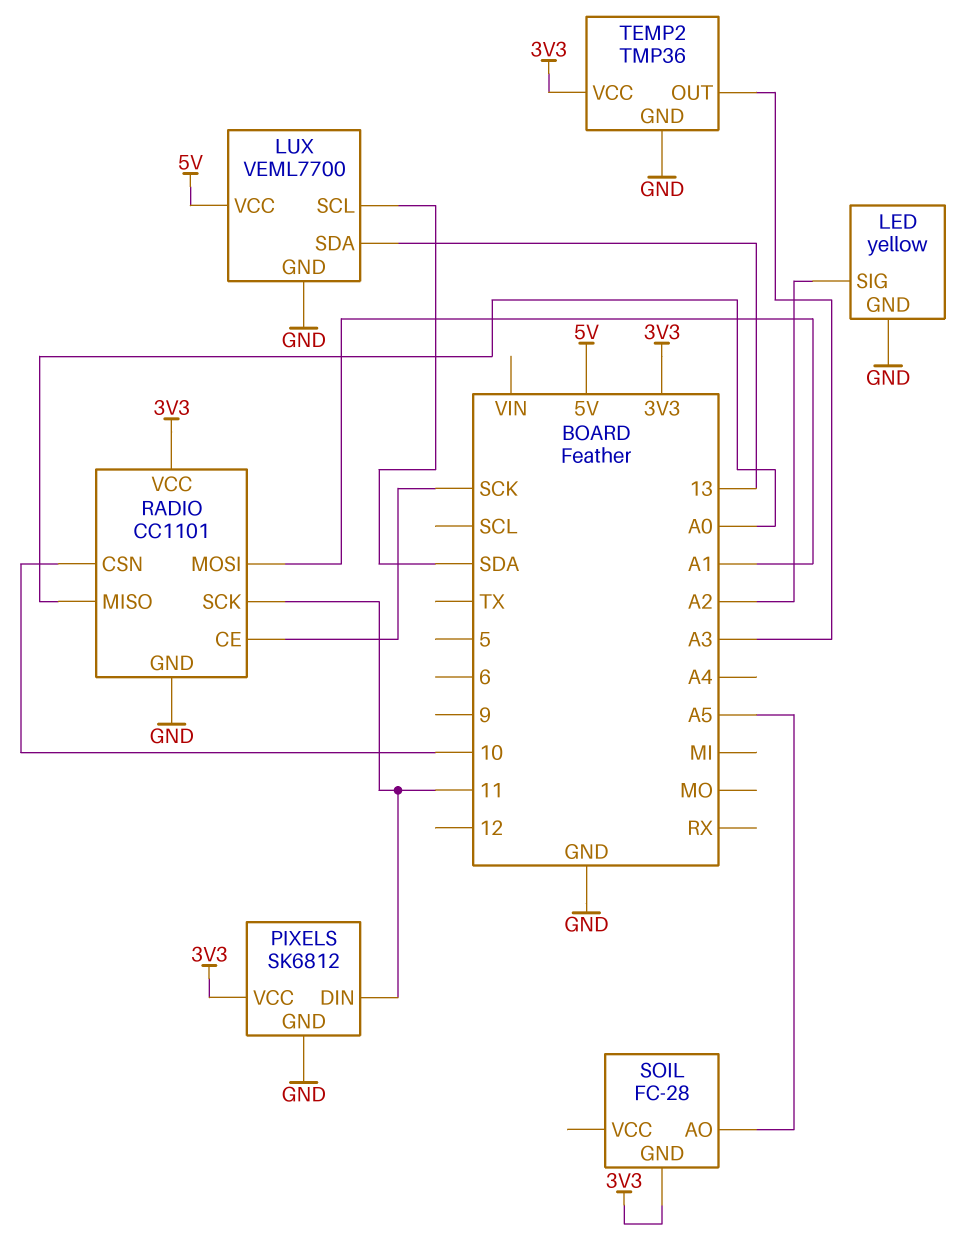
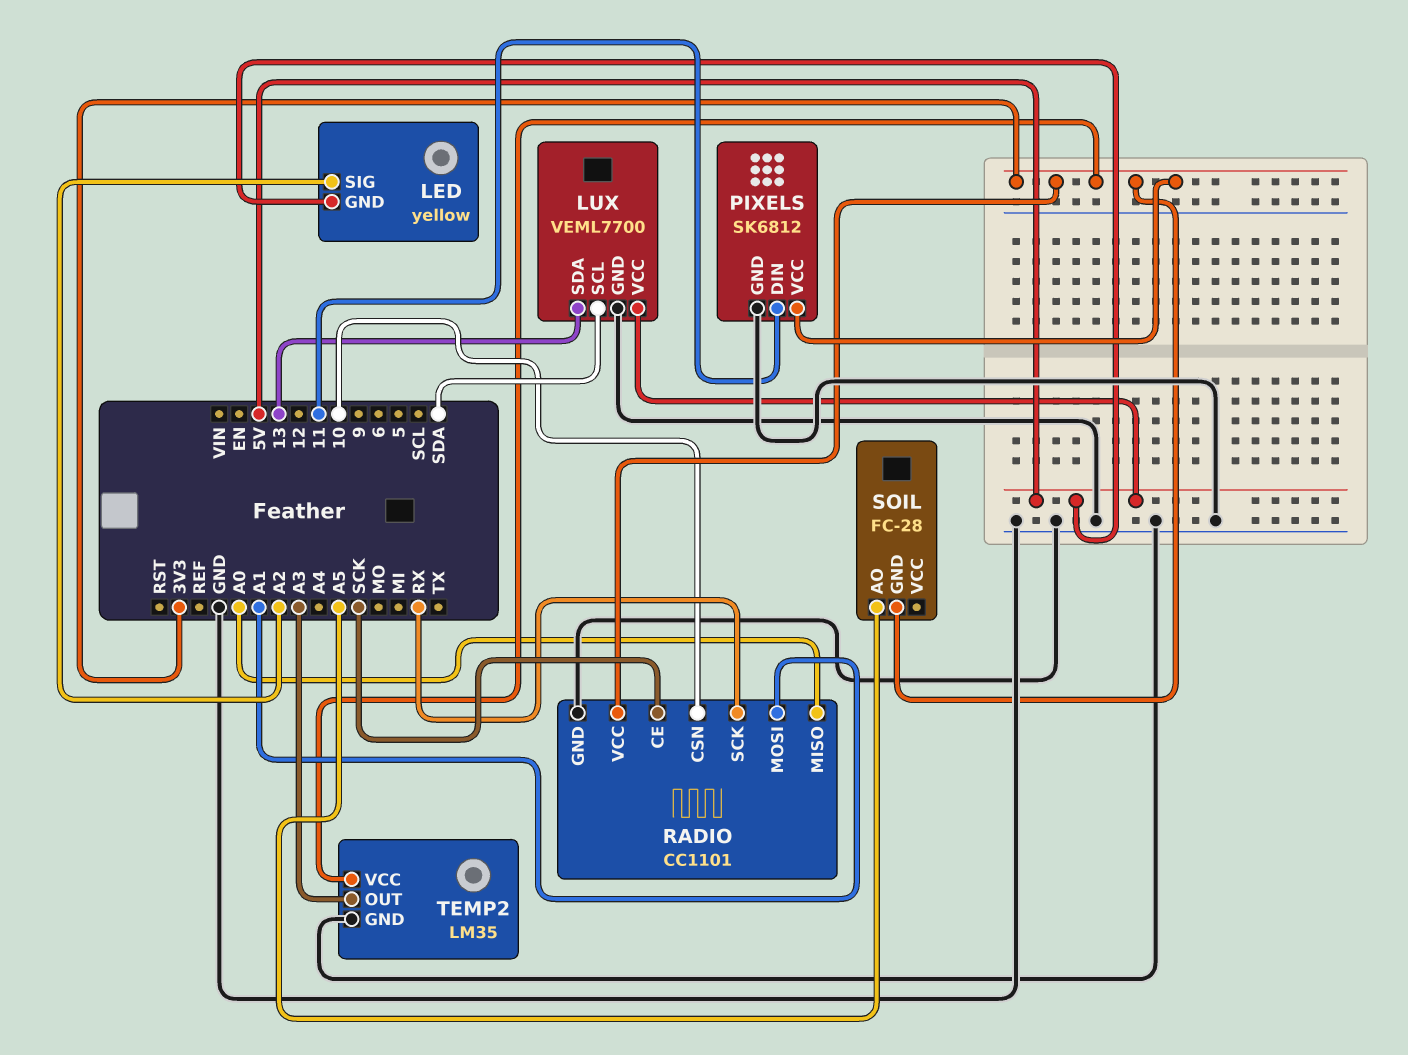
LED pin GND: GND -> 5V
RADIO pin SCK: 11 -> RX
TEMP2: TMP36 -> LM35

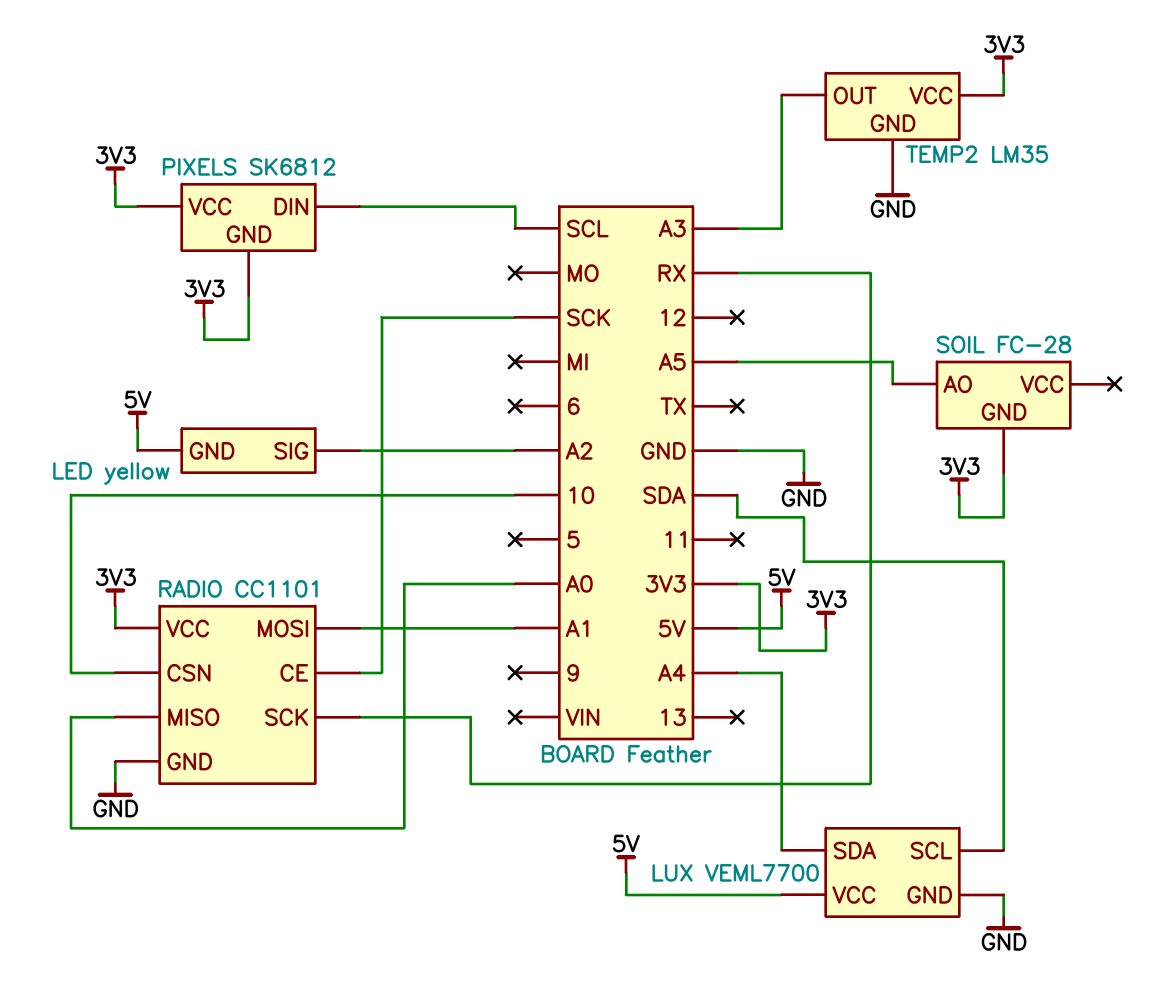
LUX pin SDA: 13 -> A4
PIXELS pin DIN: 11 -> SCL
PIXELS pin GND: GND -> 3V3

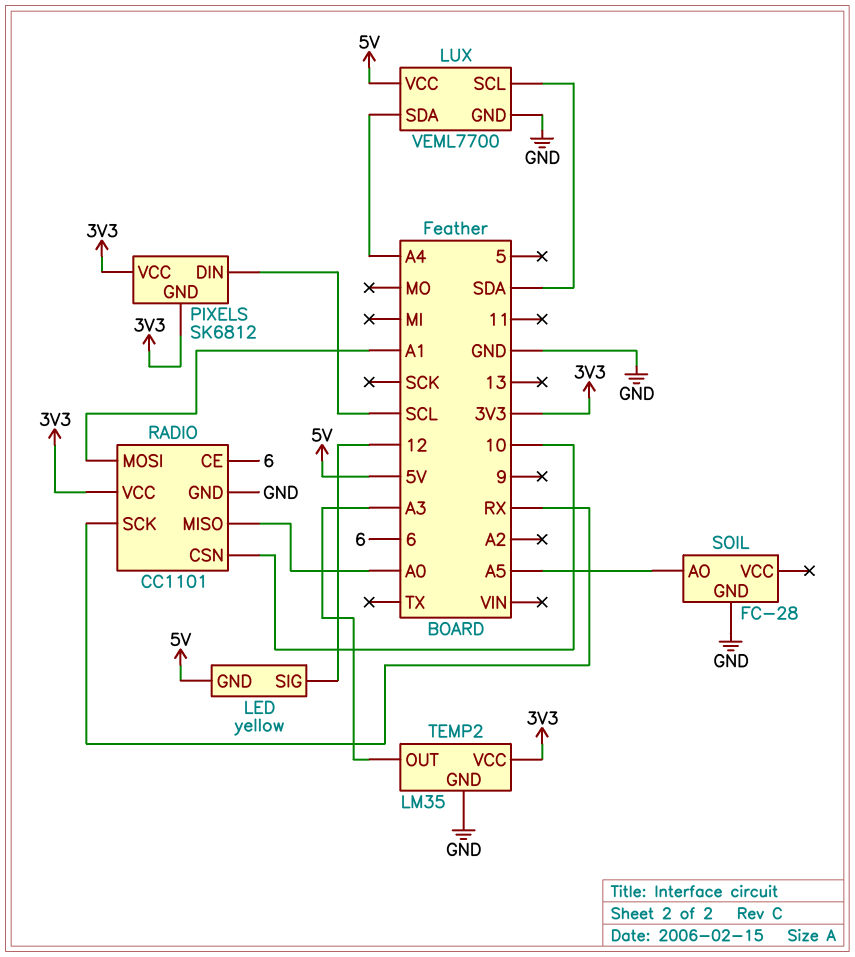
LED pin SIG: A2 -> 12
RADIO pin CE: SCK -> 6
SOIL pin GND: 3V3 -> GND

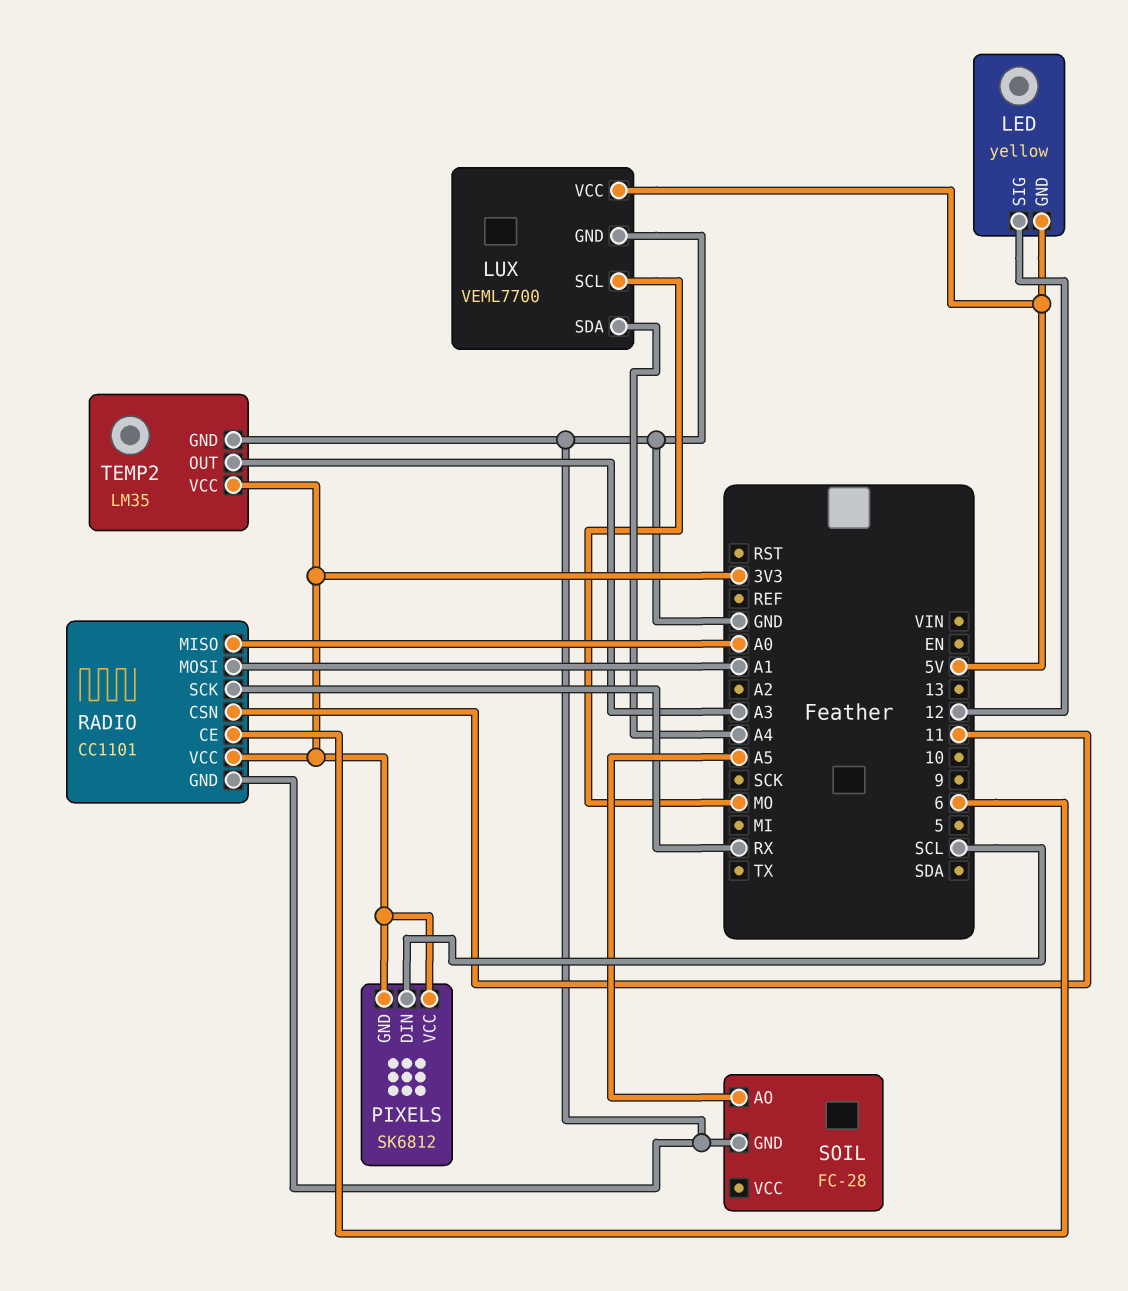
LUX pin SCL: SDA -> MO
RADIO pin CSN: 10 -> 11

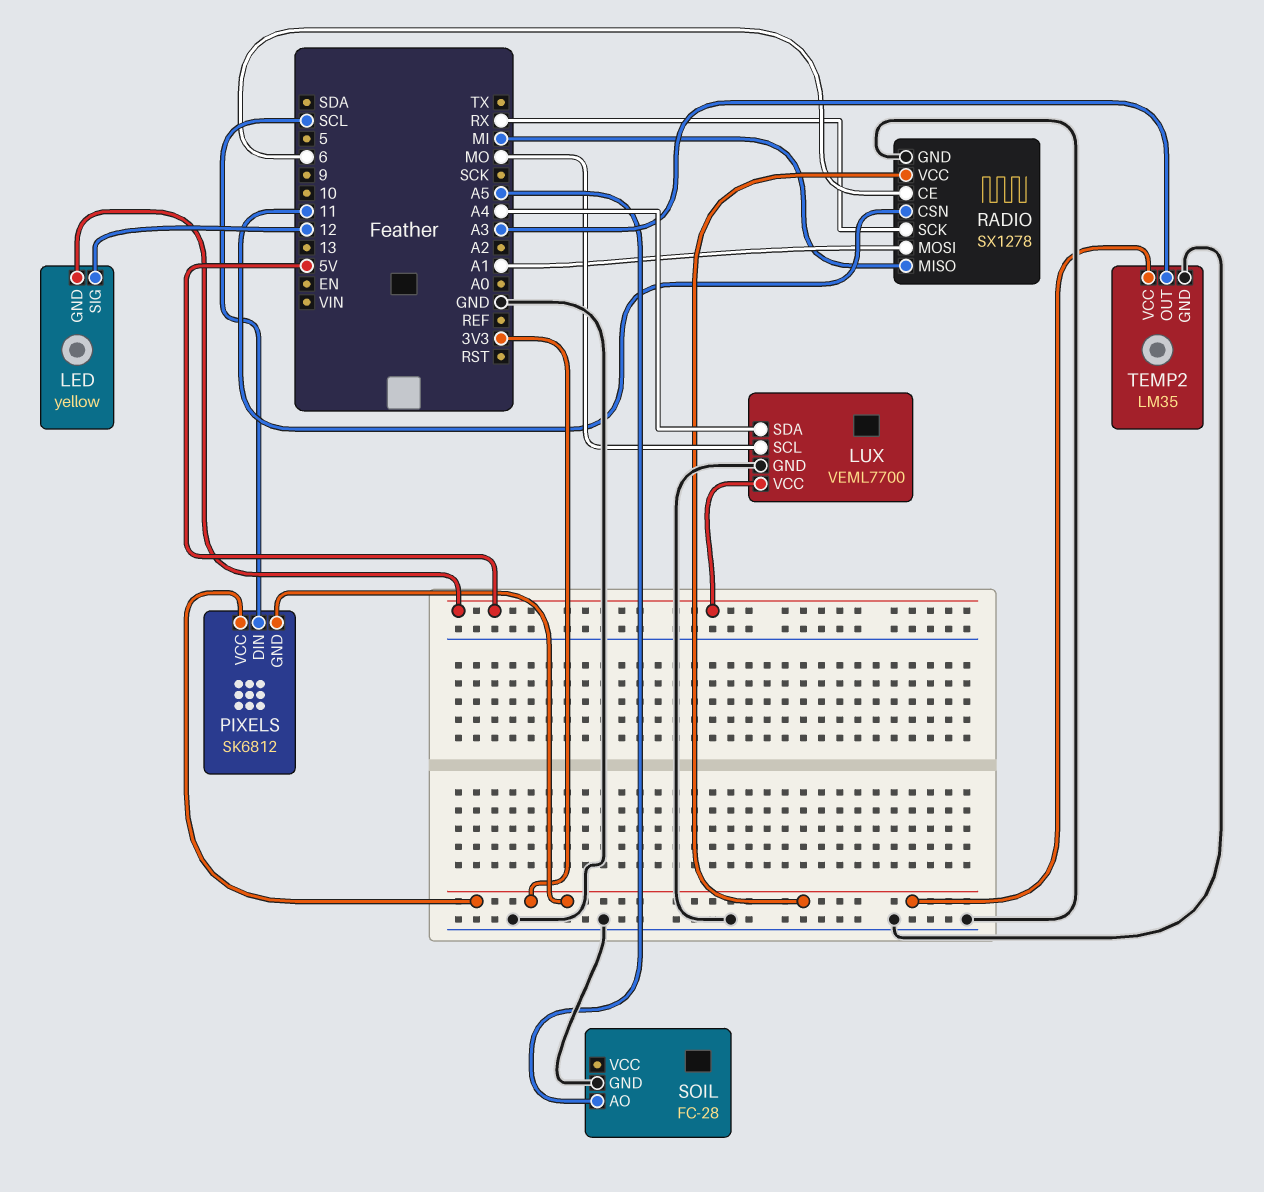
RADIO: CC1101 -> SX1278
RADIO pin MISO: A0 -> MI

